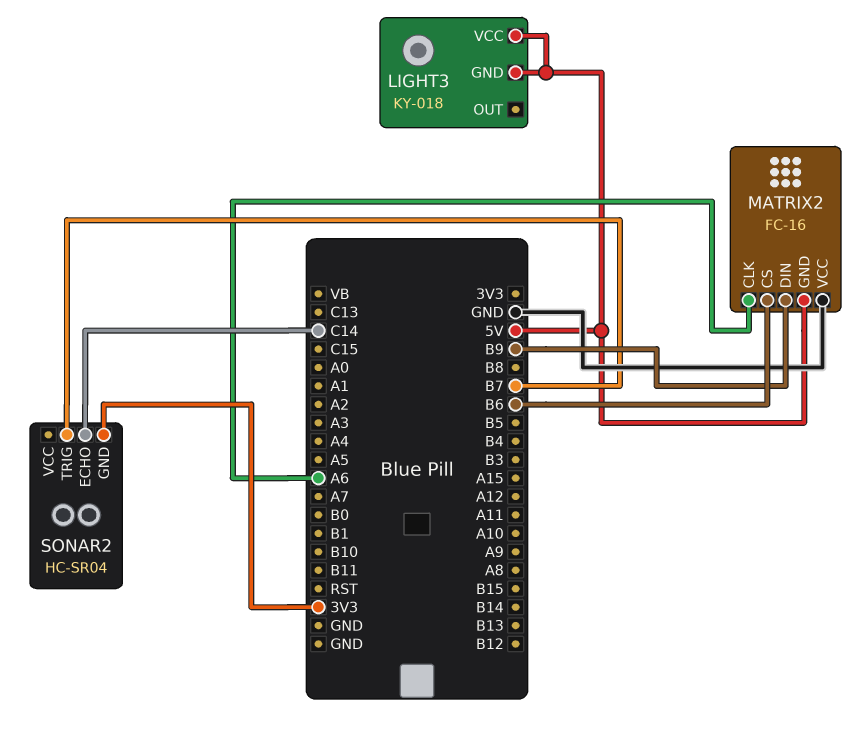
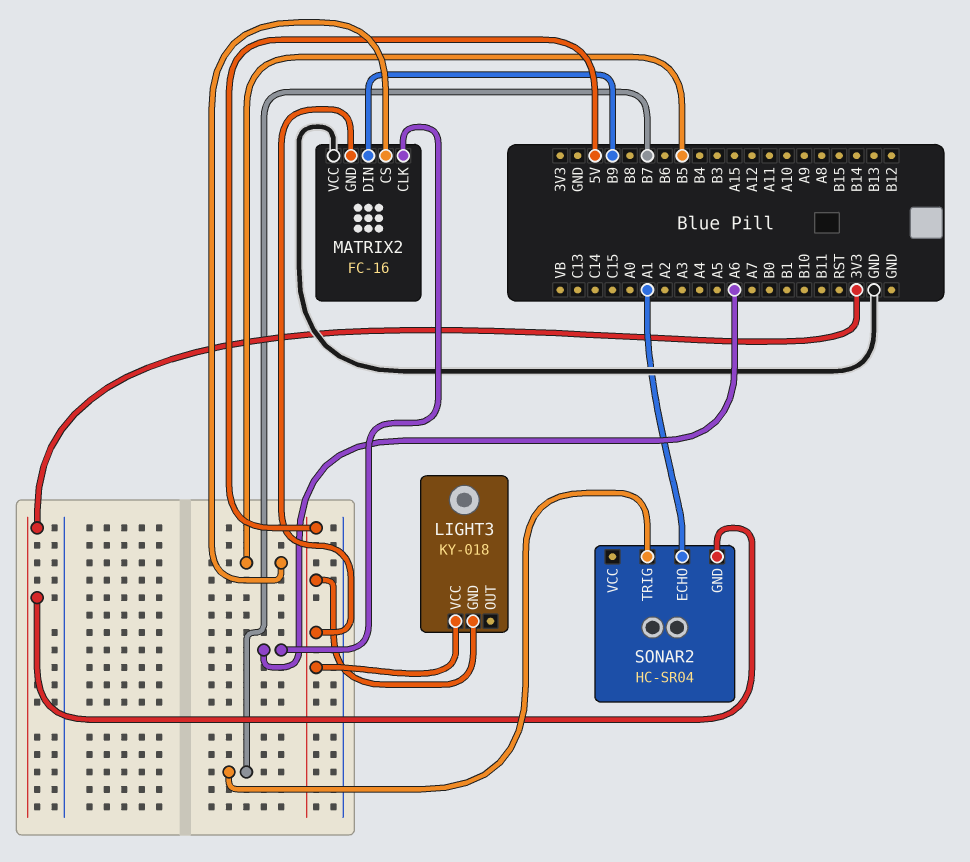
MATRIX2 pin CS: B6 -> B5
SONAR2 pin ECHO: C14 -> A1

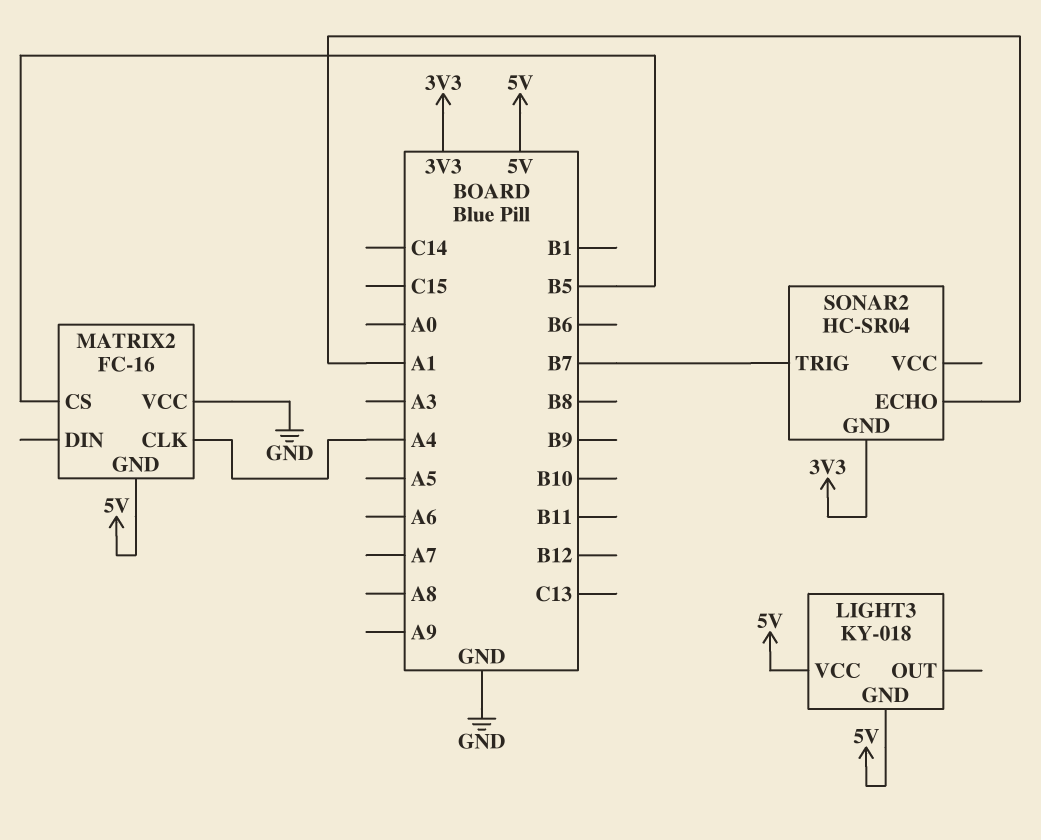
MATRIX2 pin CLK: A6 -> A4
MATRIX2 pin DIN: B9 -> none

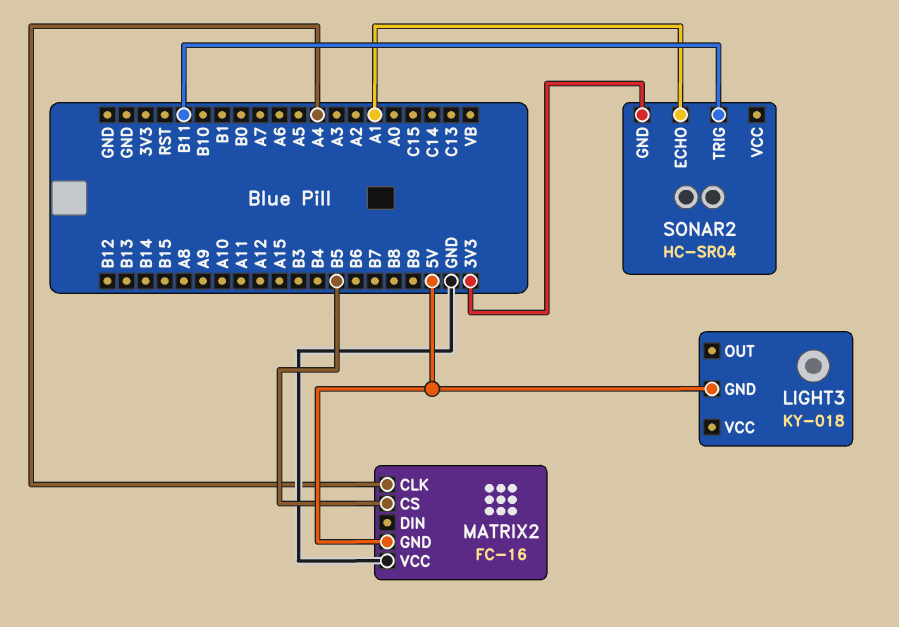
LIGHT3 pin VCC: 5V -> none
SONAR2 pin TRIG: B7 -> B11

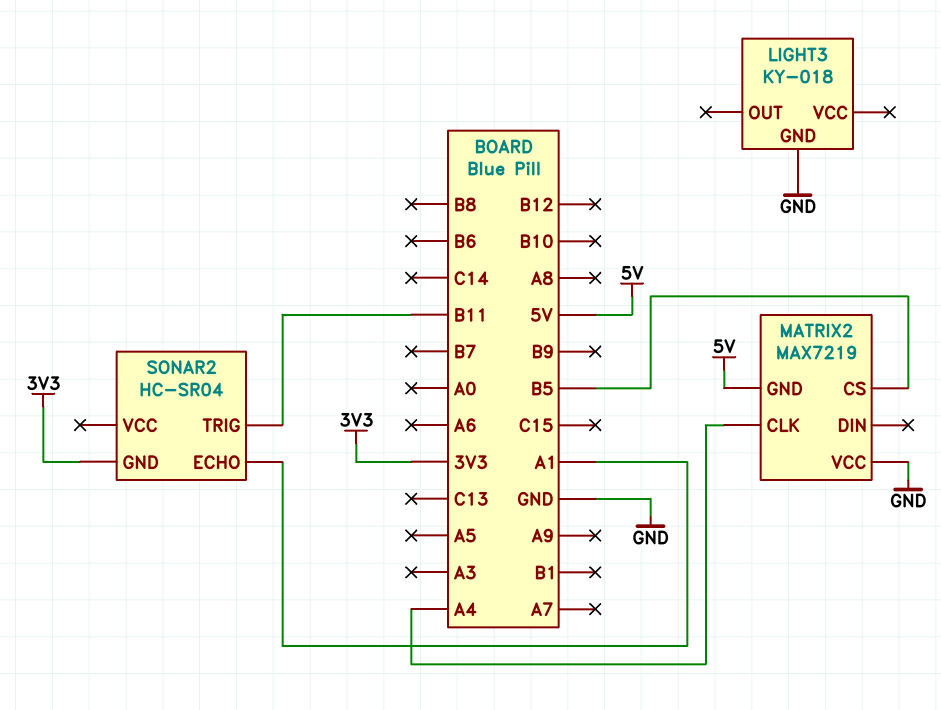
LIGHT3 pin GND: 5V -> GND
MATRIX2: FC-16 -> MAX7219

